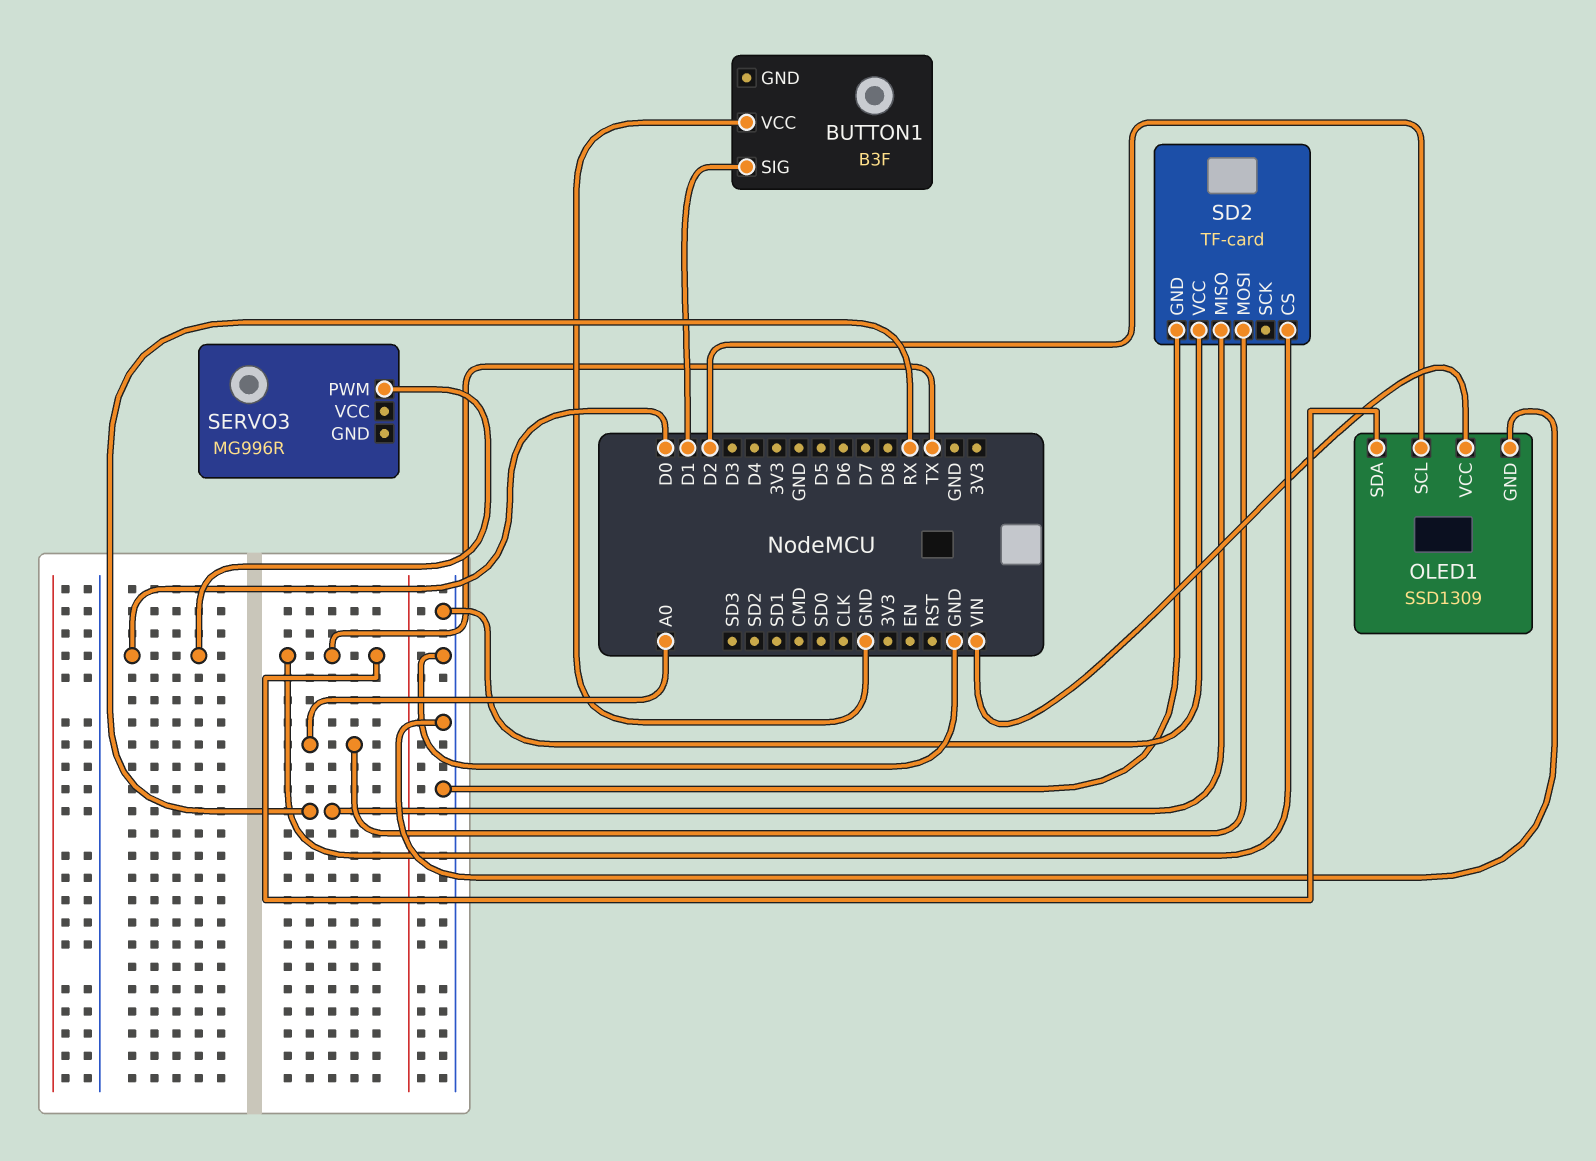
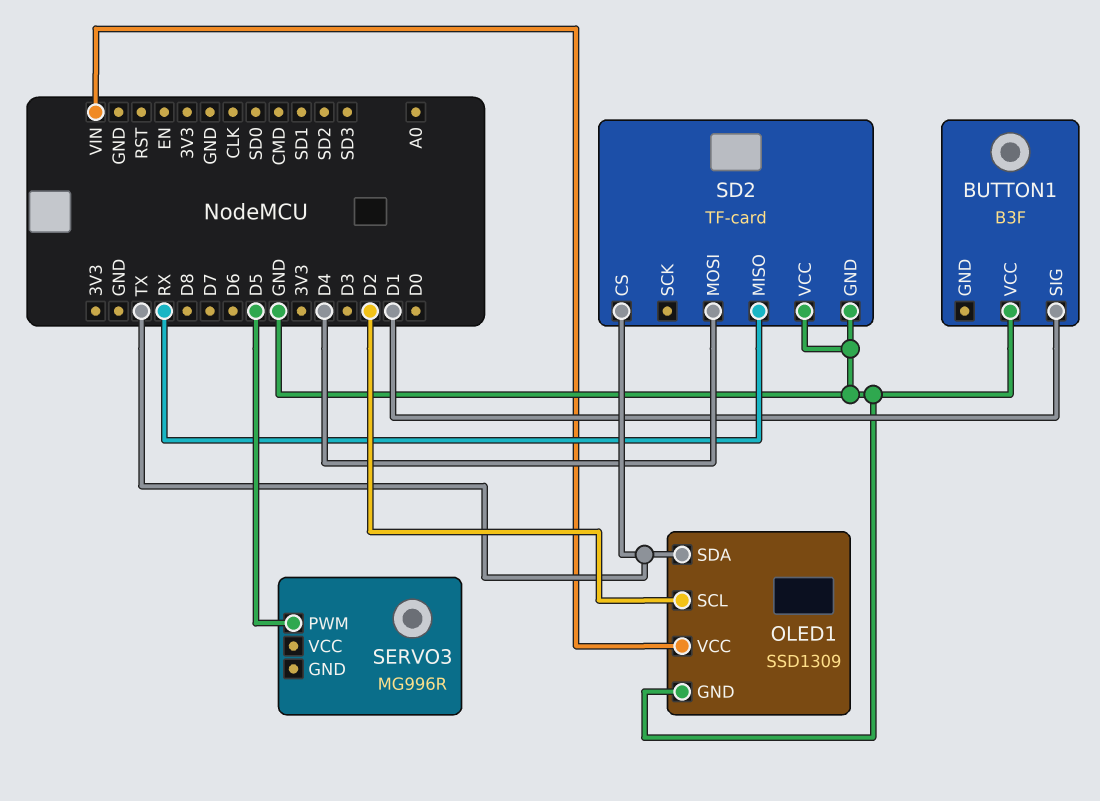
SD2 pin MOSI: A0 -> D4
SERVO3 pin PWM: D0 -> D5

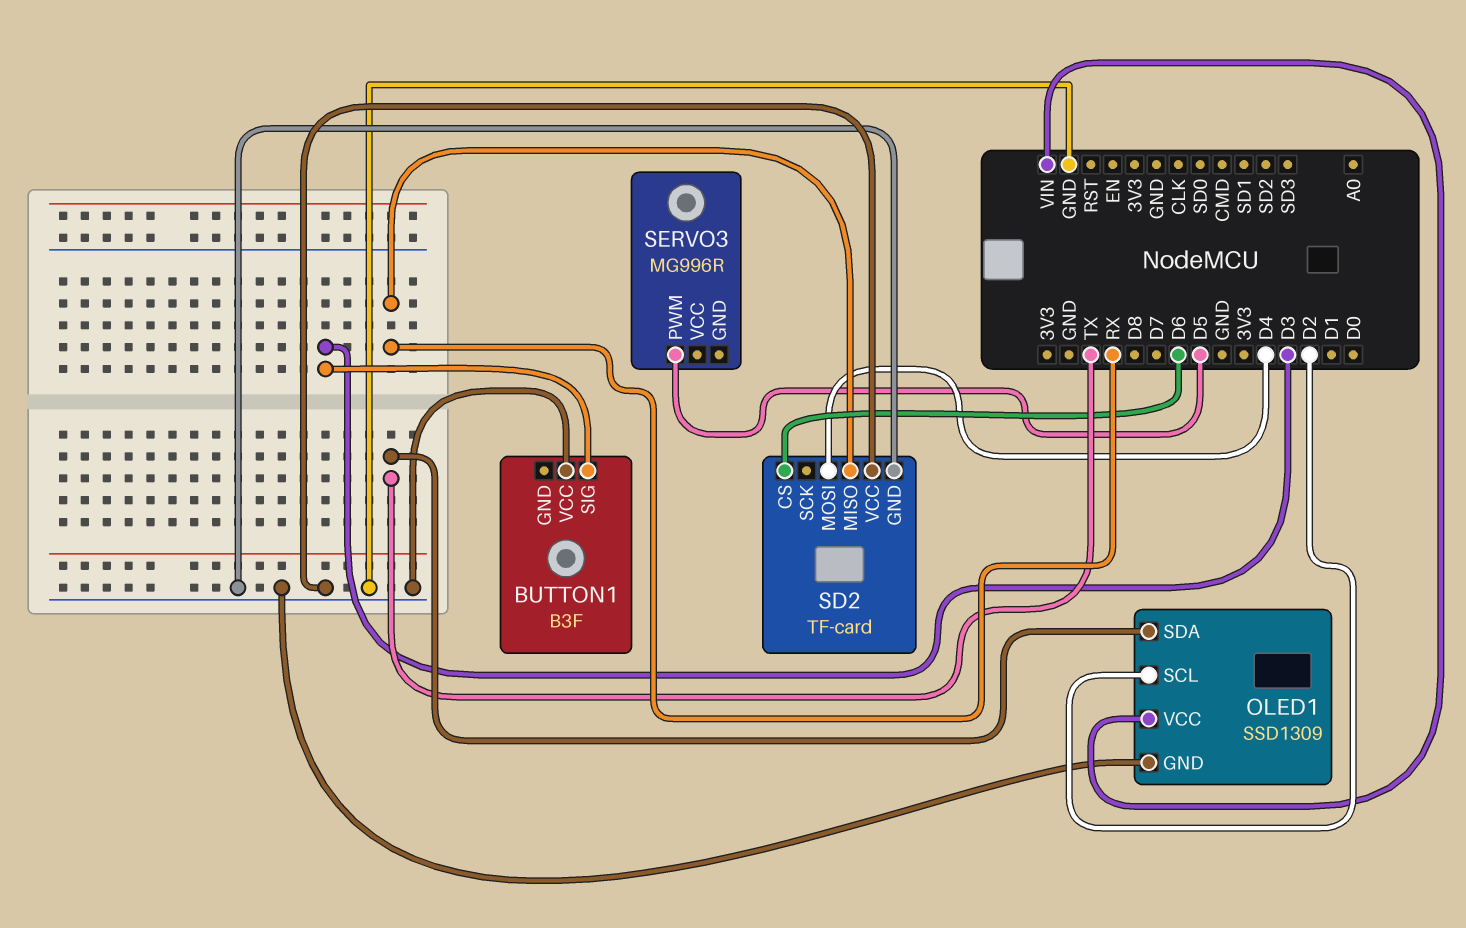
BUTTON1 pin SIG: D1 -> D3
SD2 pin CS: TX -> D6

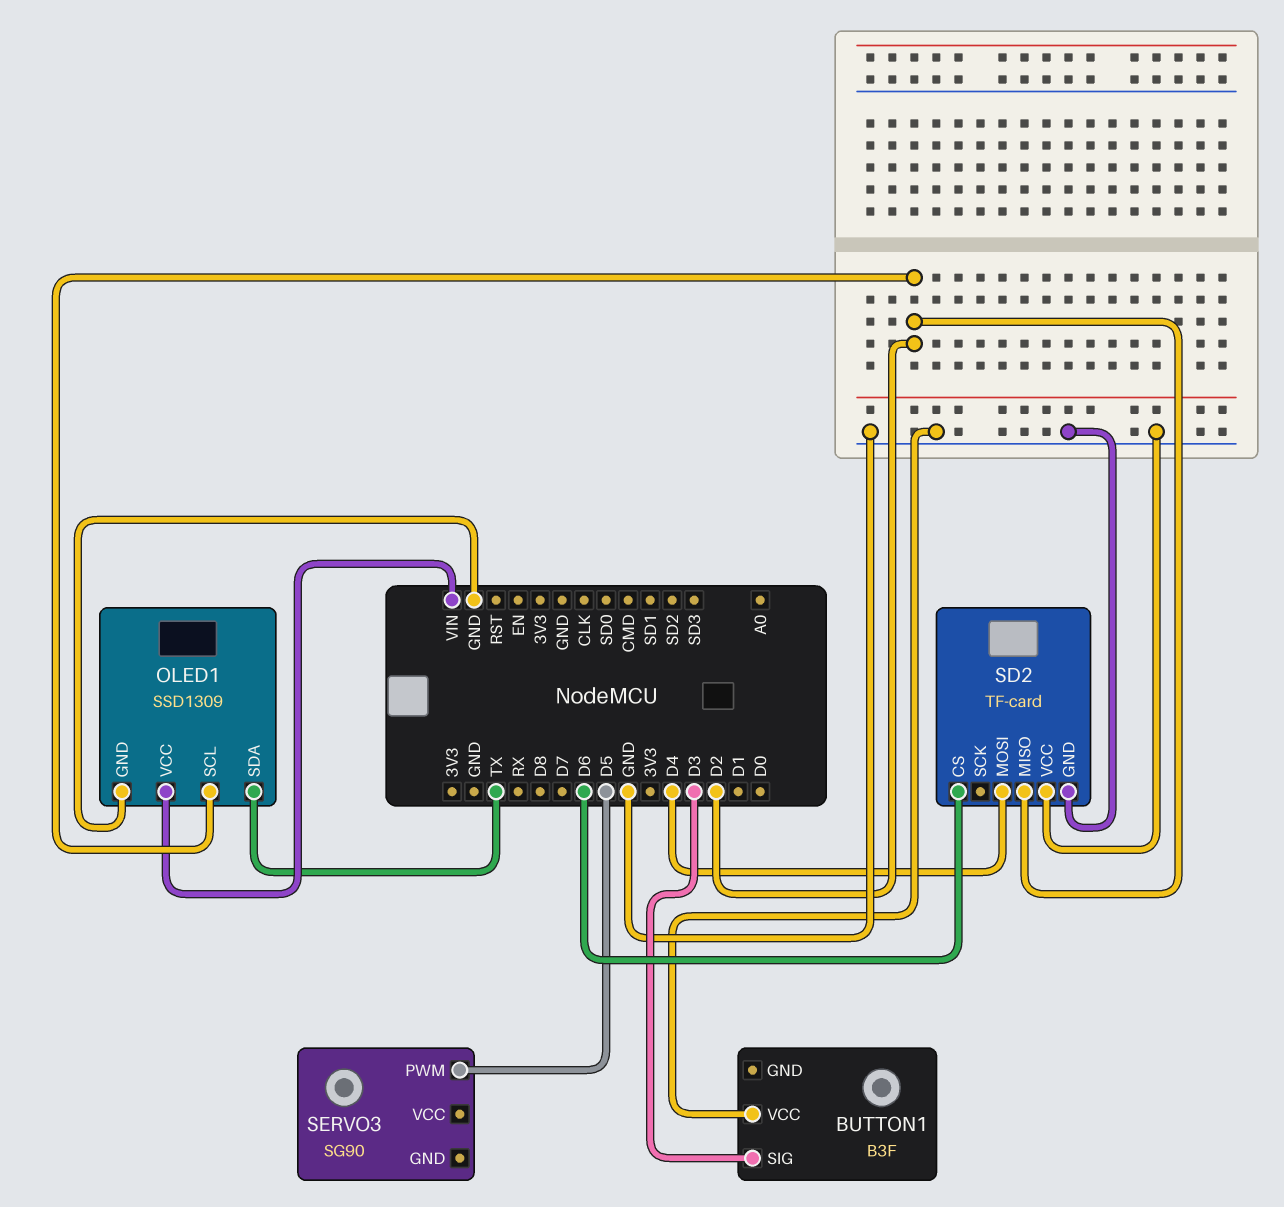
SD2 pin MISO: RX -> D2
SERVO3: MG996R -> SG90

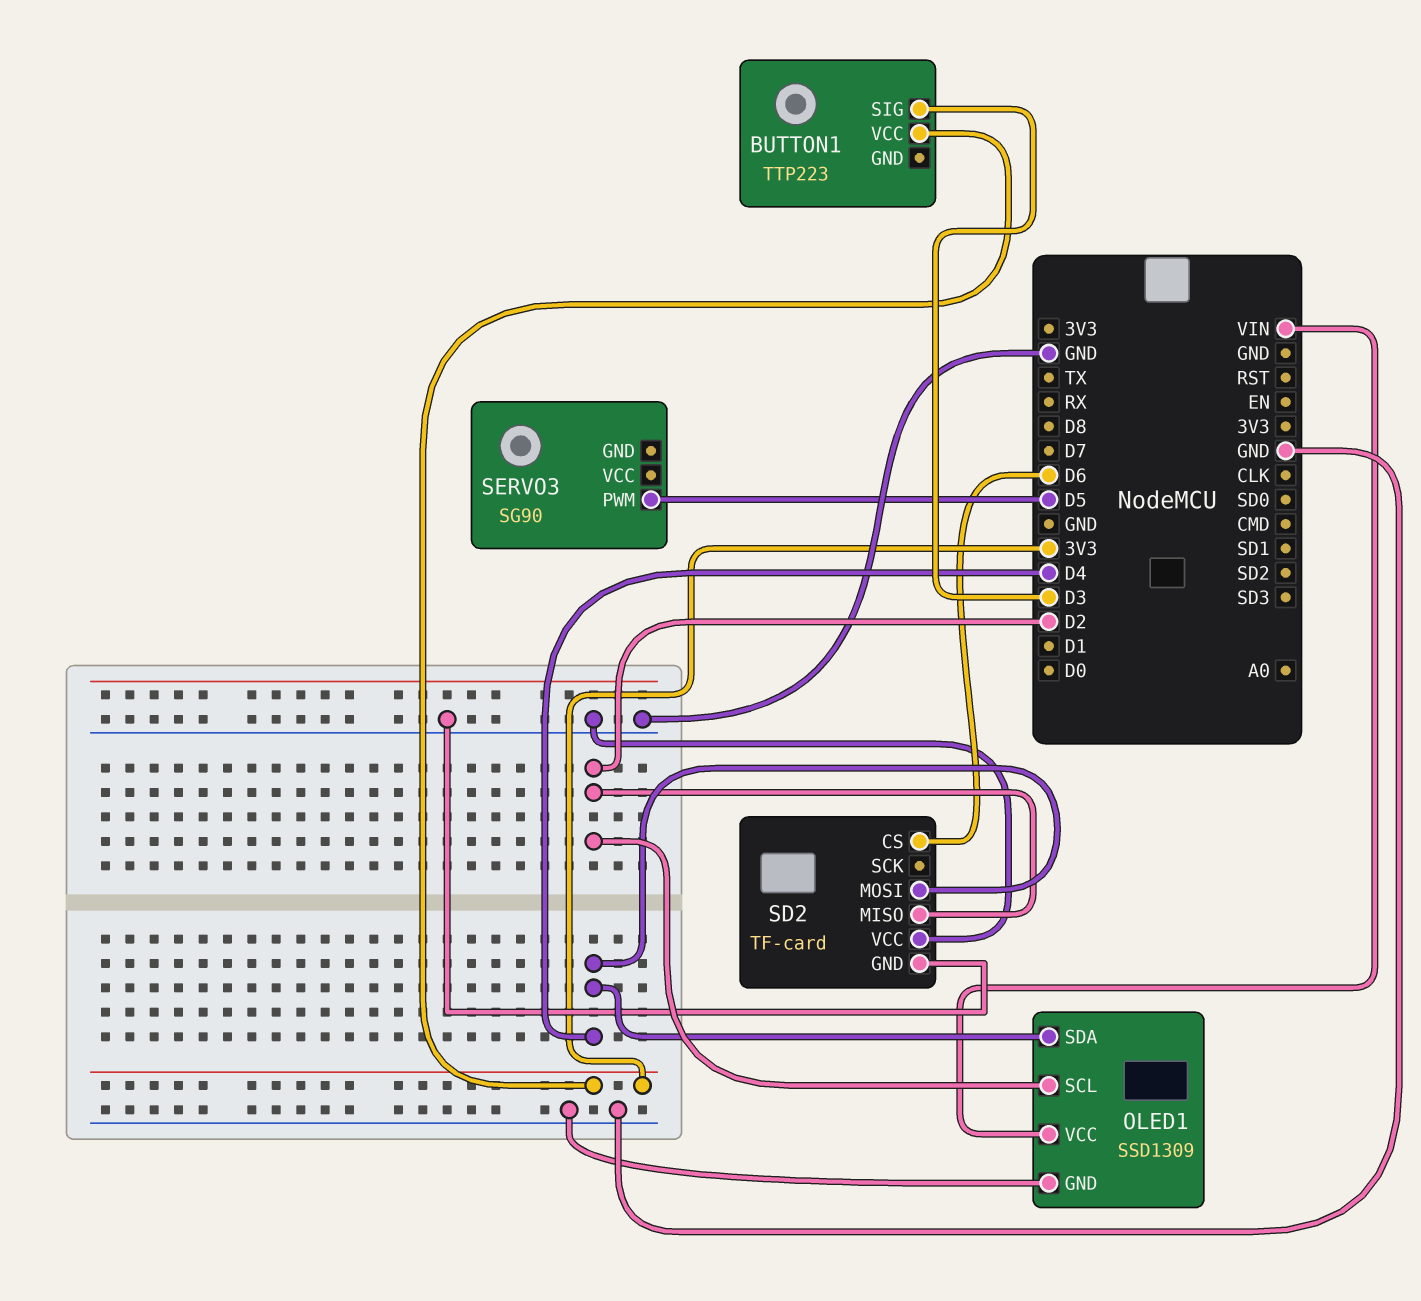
BUTTON1: B3F -> TTP223
BUTTON1 pin VCC: GND -> 3V3
OLED1 pin SDA: TX -> D4

